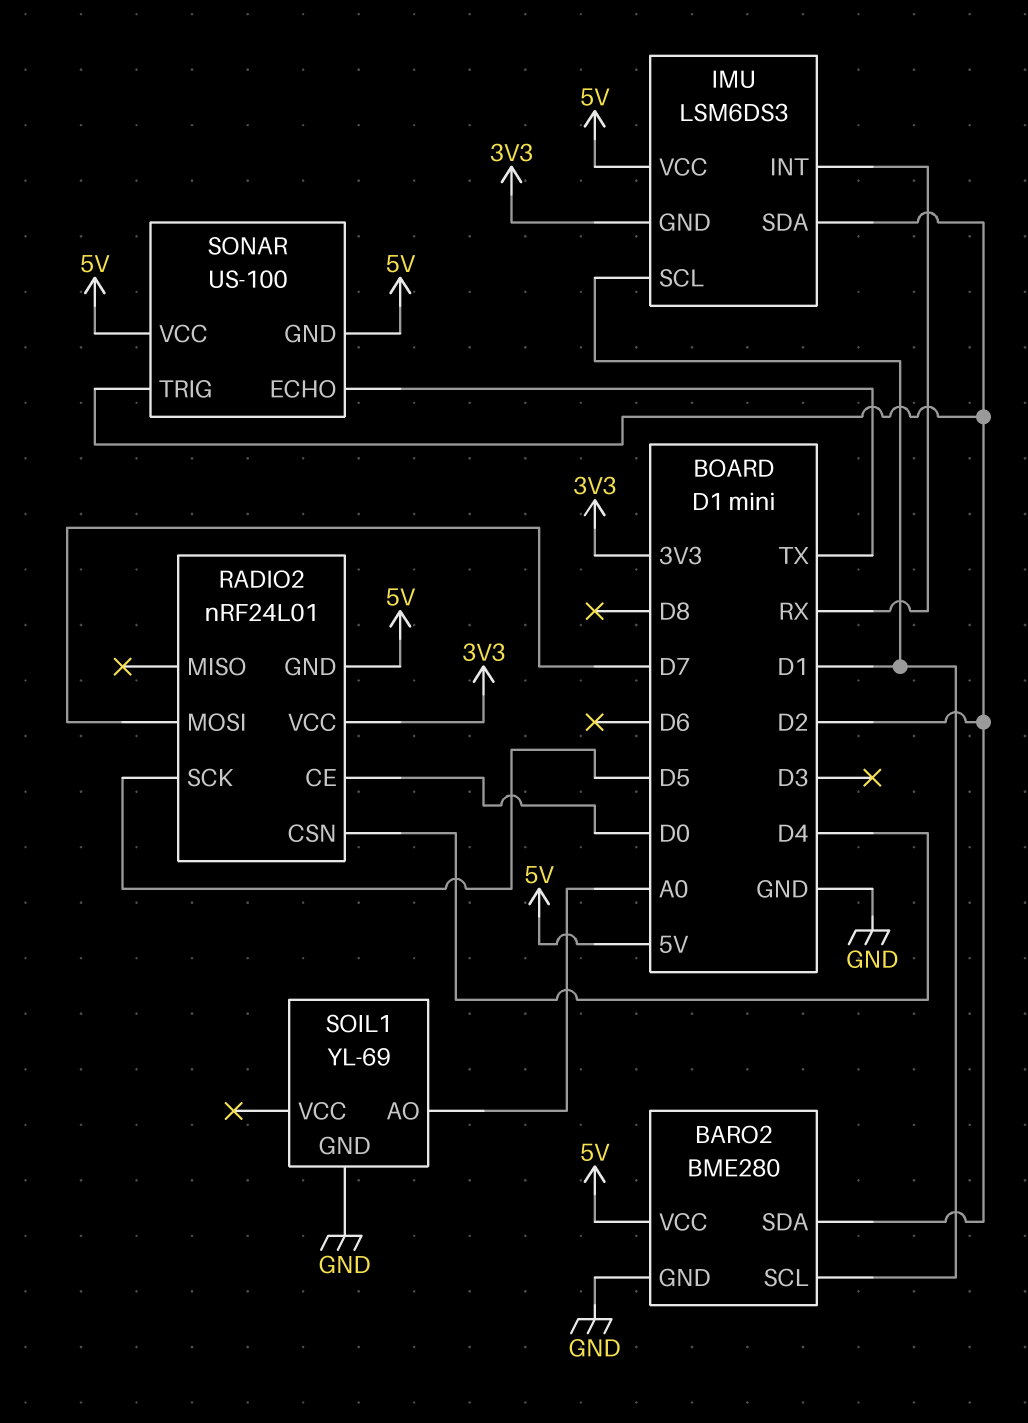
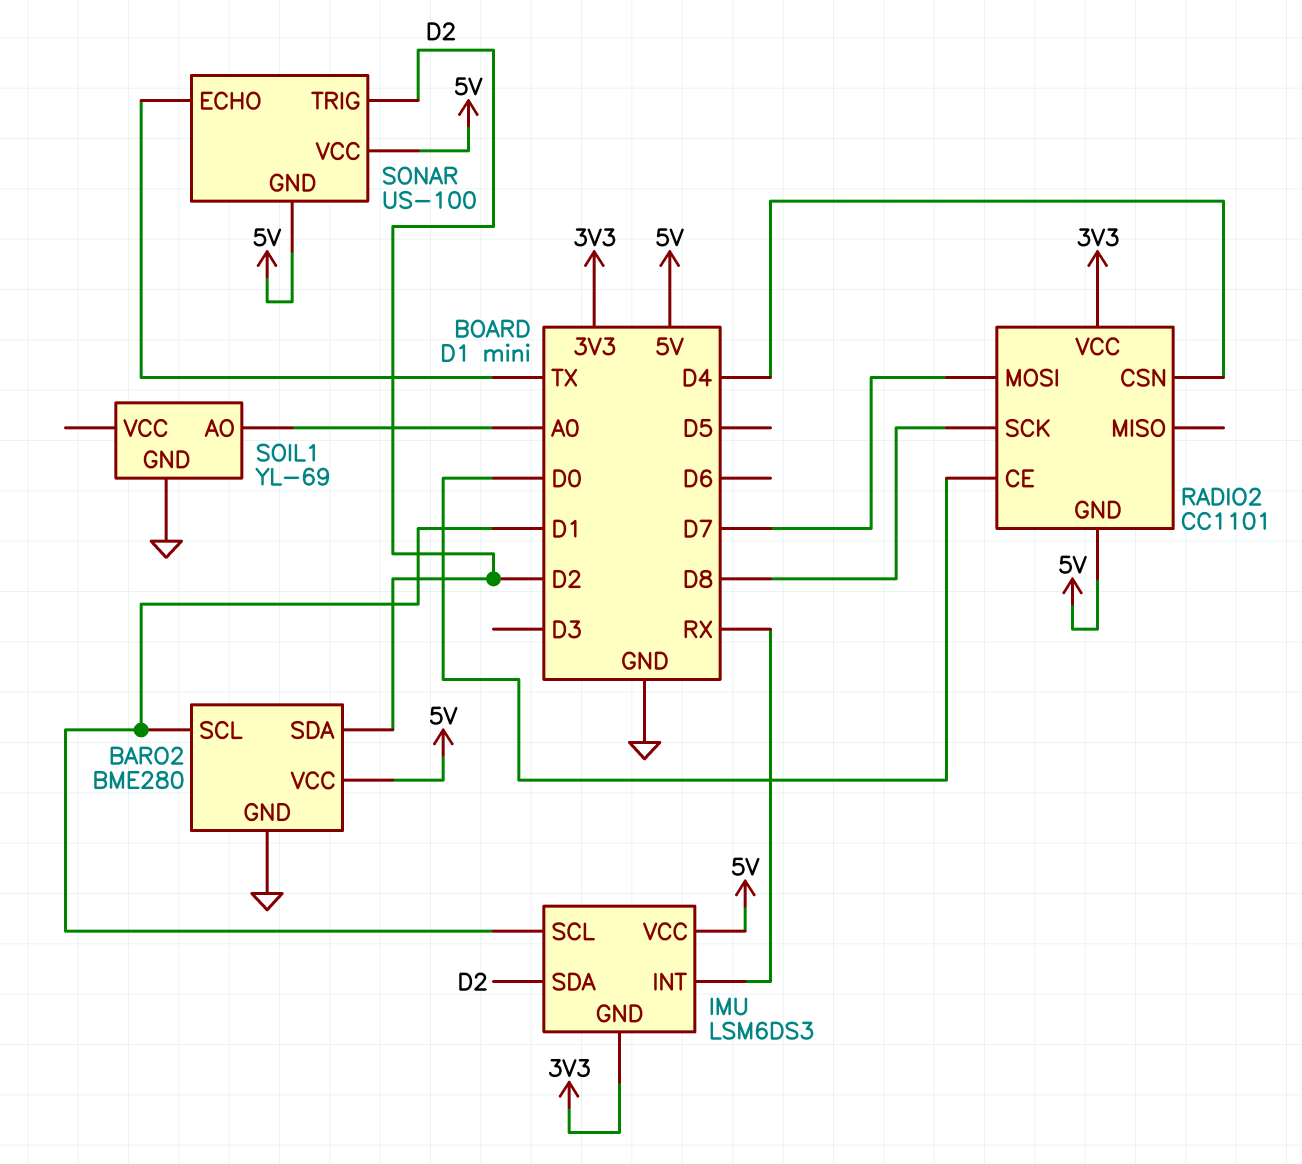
RADIO2: nRF24L01 -> CC1101
RADIO2 pin SCK: D5 -> D8

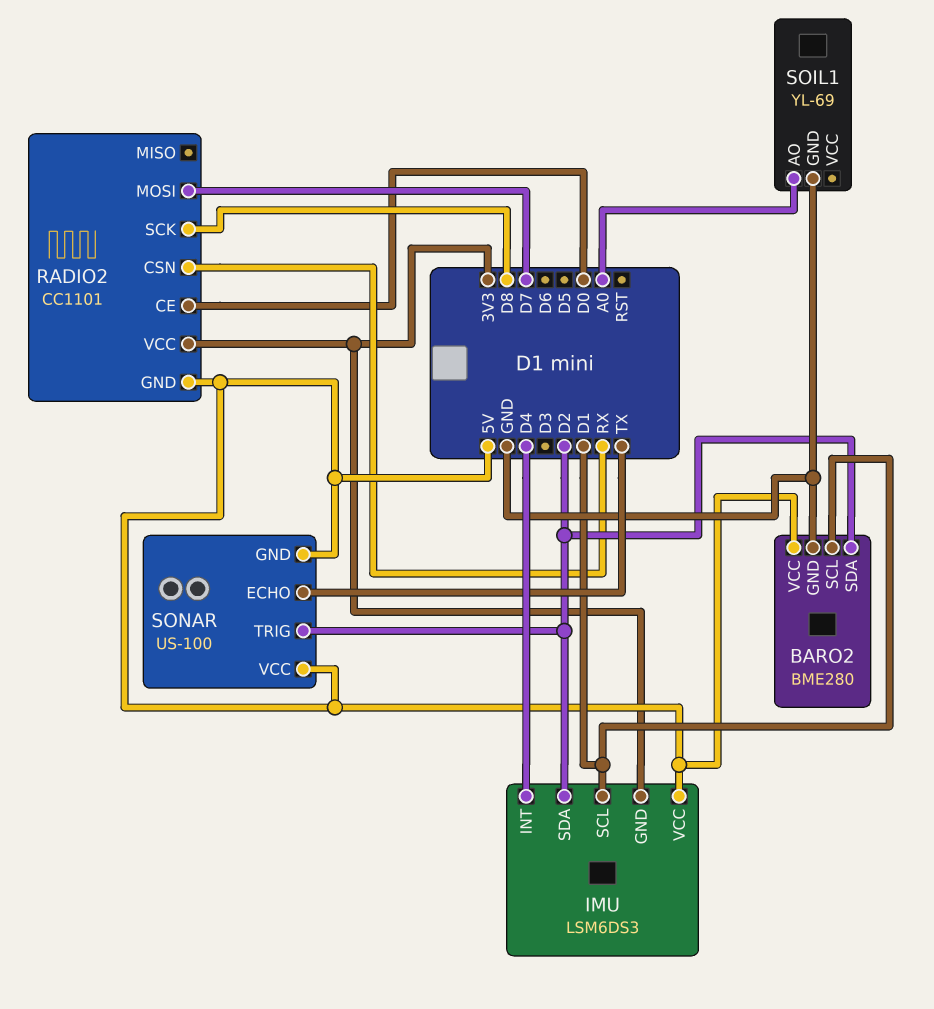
IMU pin INT: RX -> D4
RADIO2 pin CSN: D4 -> RX

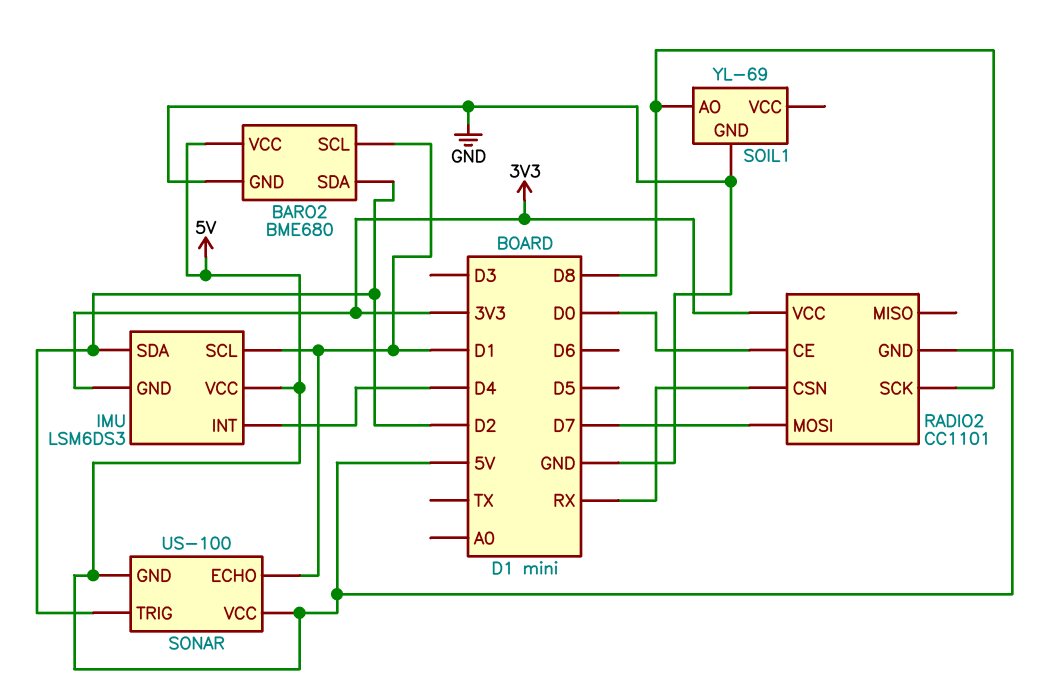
BARO2: BME280 -> BME680
SOIL1 pin AO: A0 -> D8
SONAR pin ECHO: TX -> D1

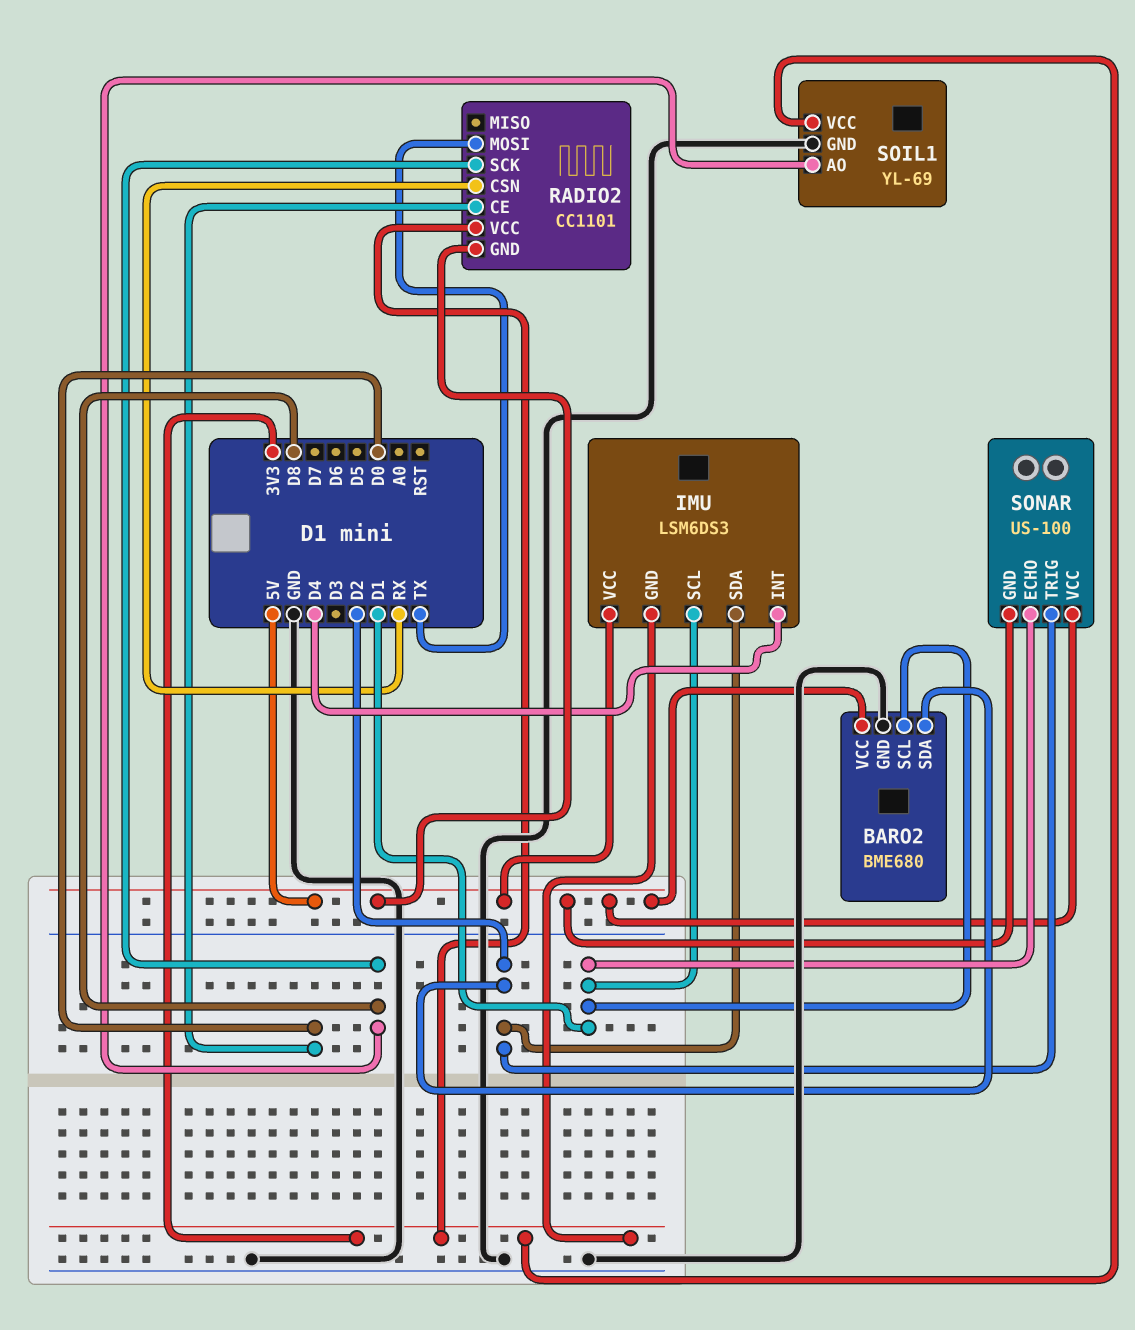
RADIO2 pin MOSI: D7 -> TX
SOIL1 pin VCC: none -> 3V3

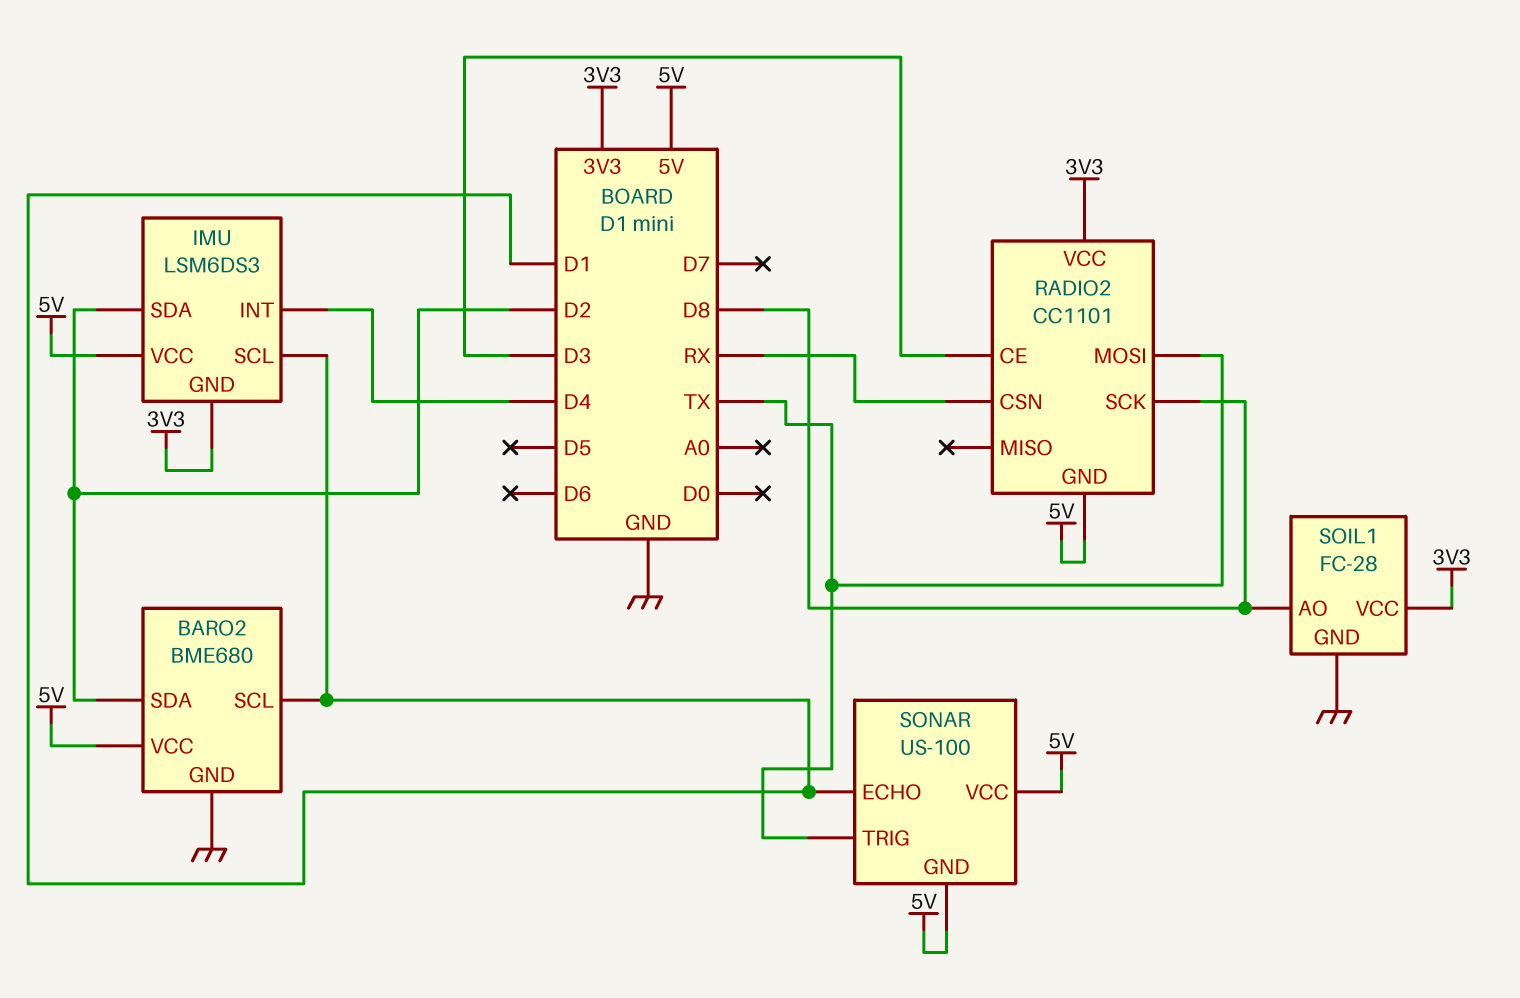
RADIO2 pin CE: D0 -> D3
SOIL1: YL-69 -> FC-28
SONAR pin TRIG: D2 -> TX

